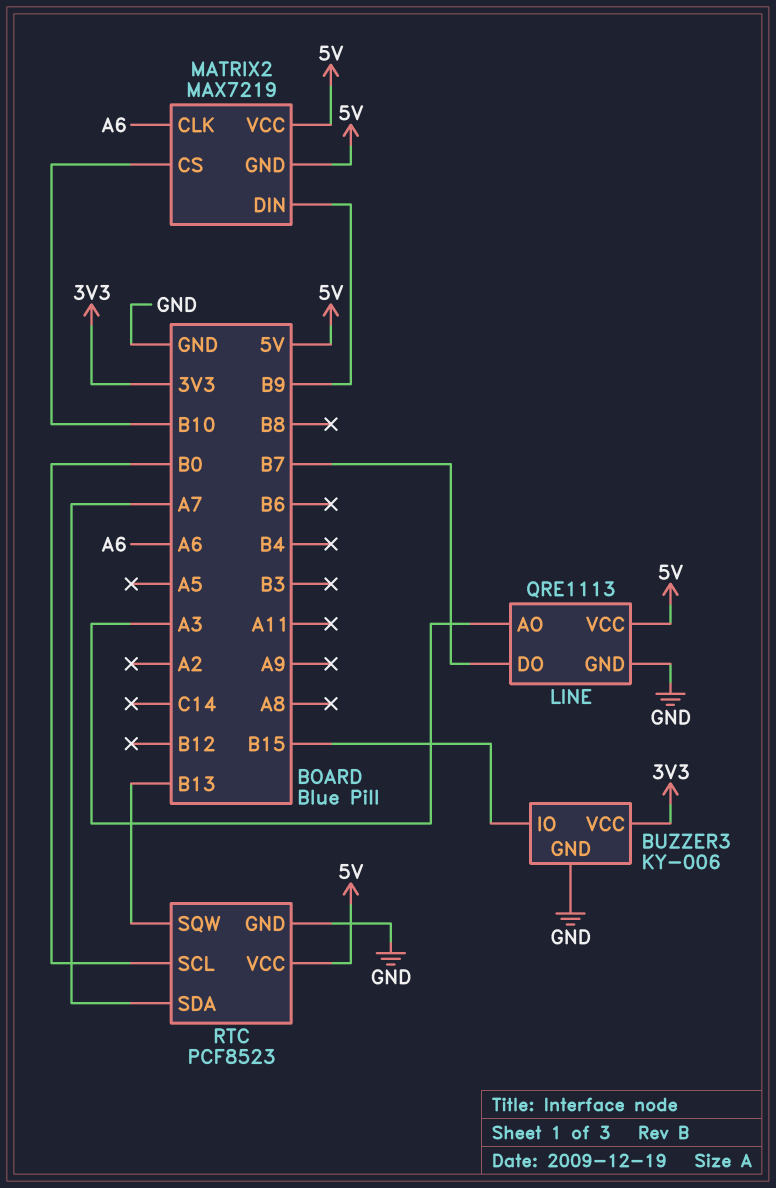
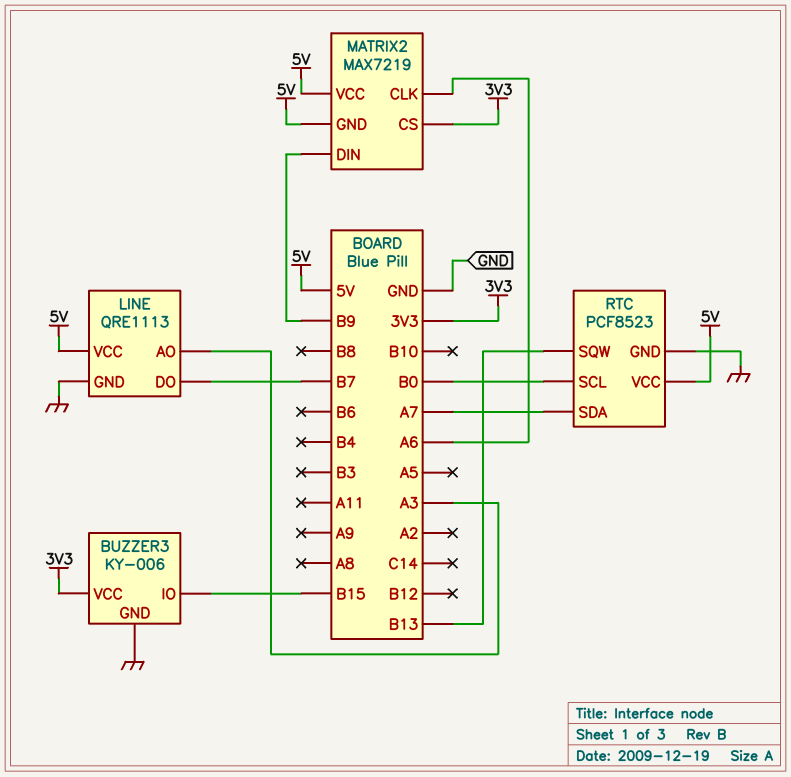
MATRIX2 pin CS: B10 -> 3V3

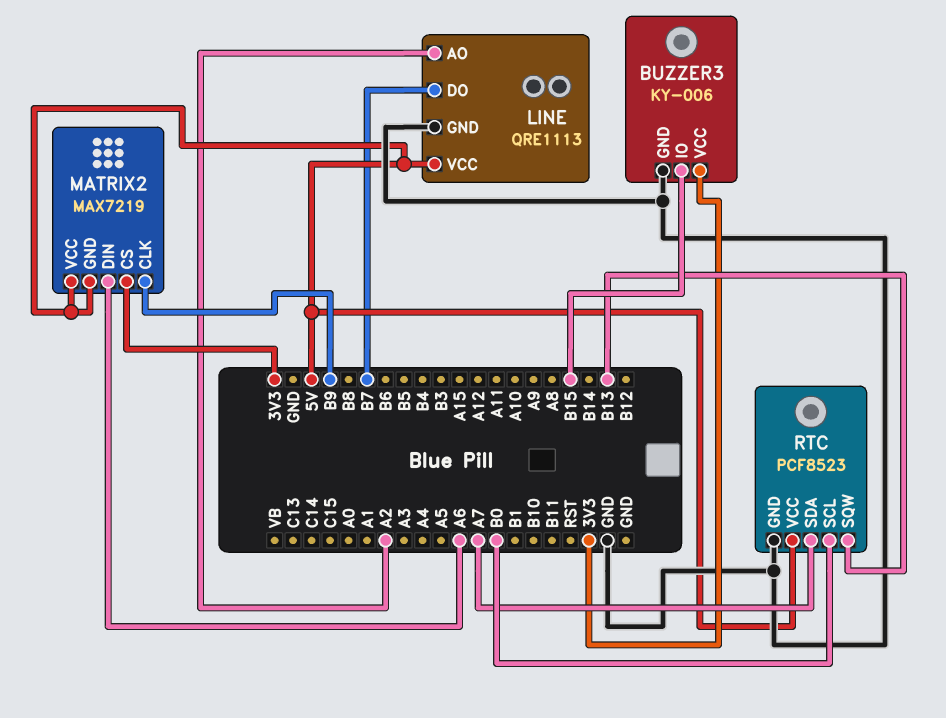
LINE pin AO: A3 -> A2
MATRIX2 pin CLK: A6 -> B9
MATRIX2 pin DIN: B9 -> A6

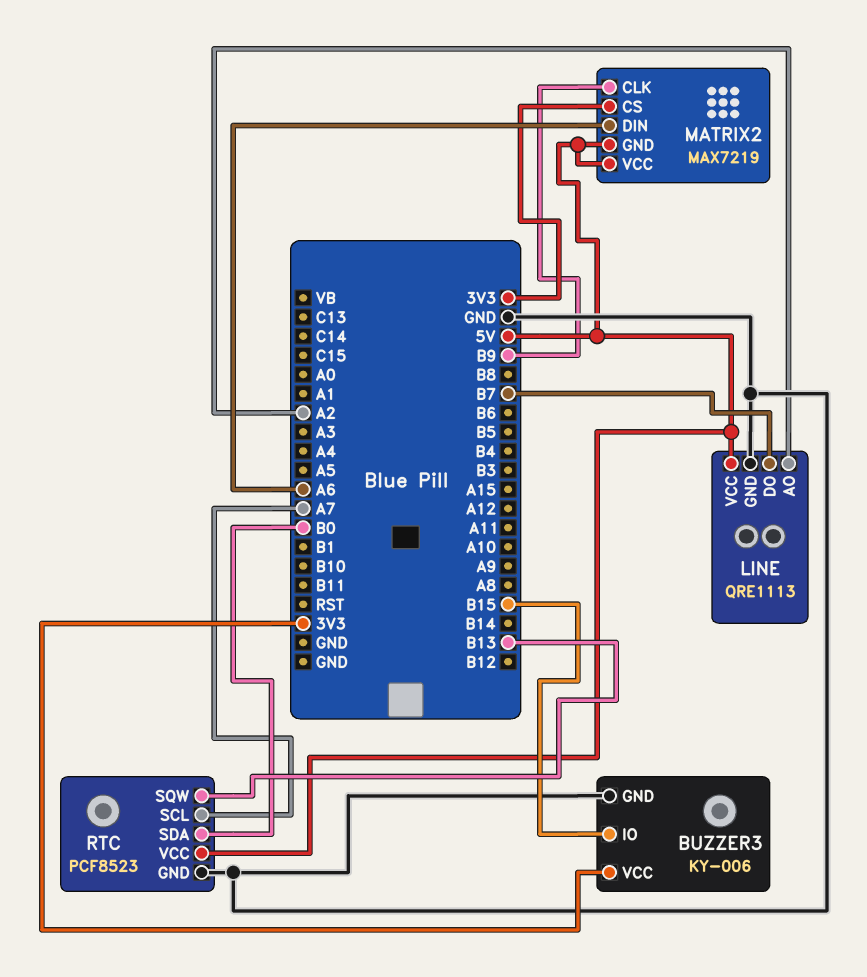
RTC pin SCL: B0 -> A7
RTC pin SDA: A7 -> B0

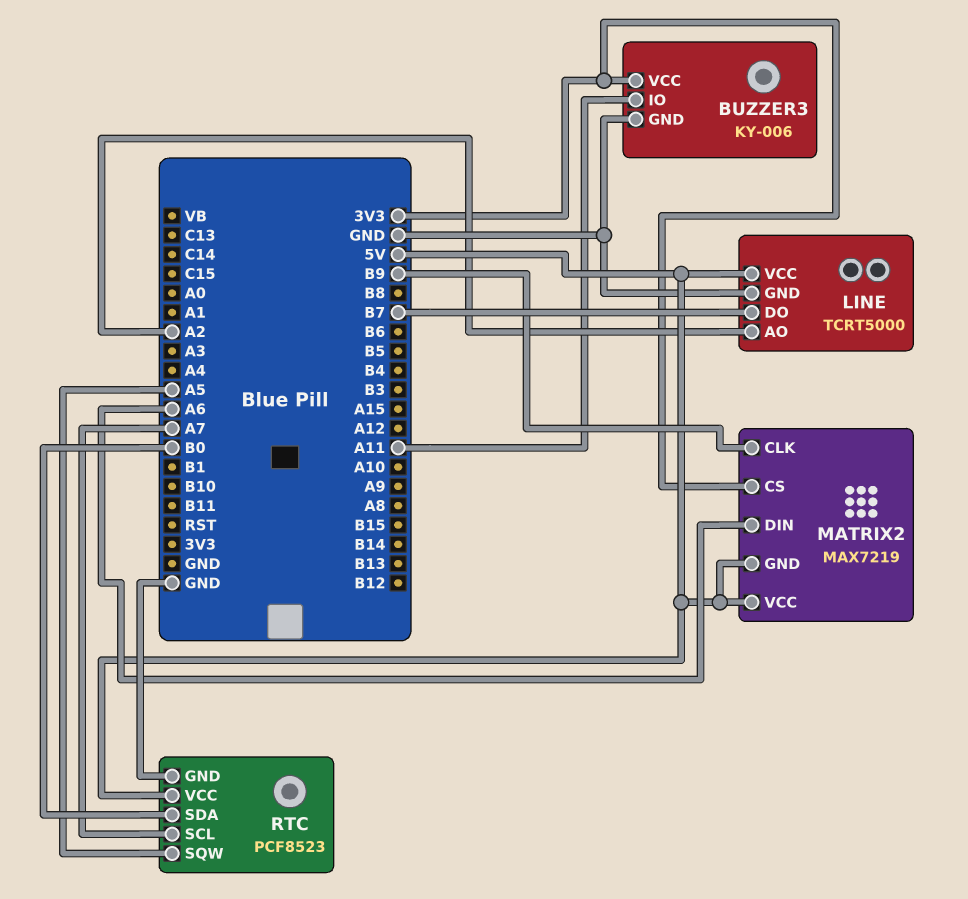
BUZZER3 pin IO: B15 -> A11
LINE: QRE1113 -> TCRT5000
RTC pin SQW: B13 -> A5

